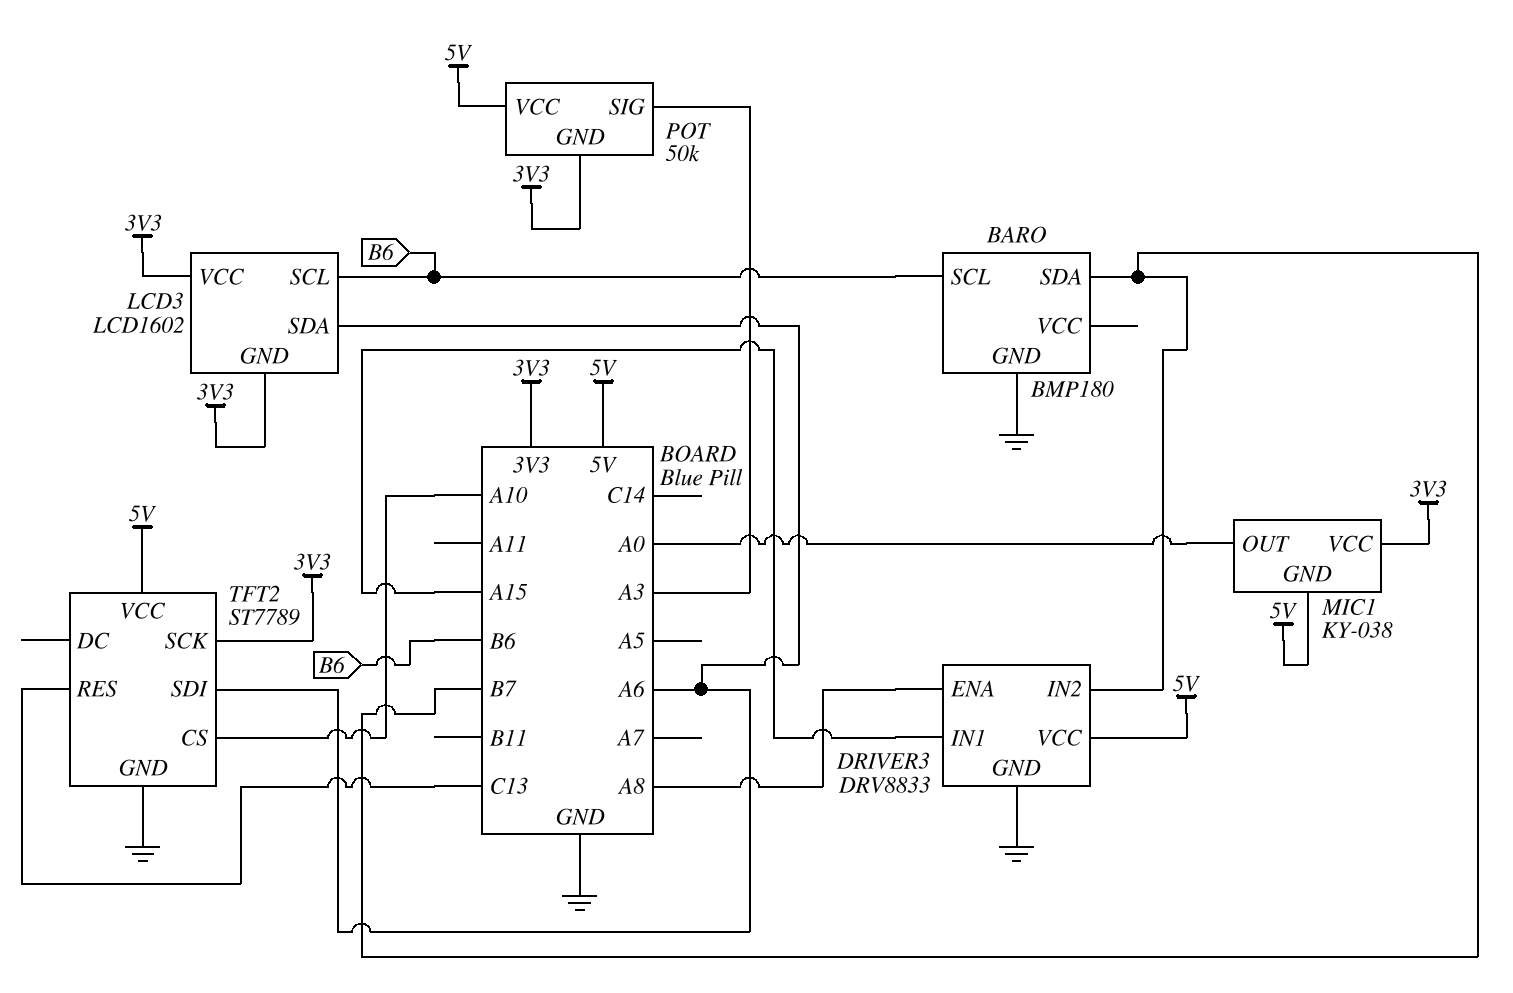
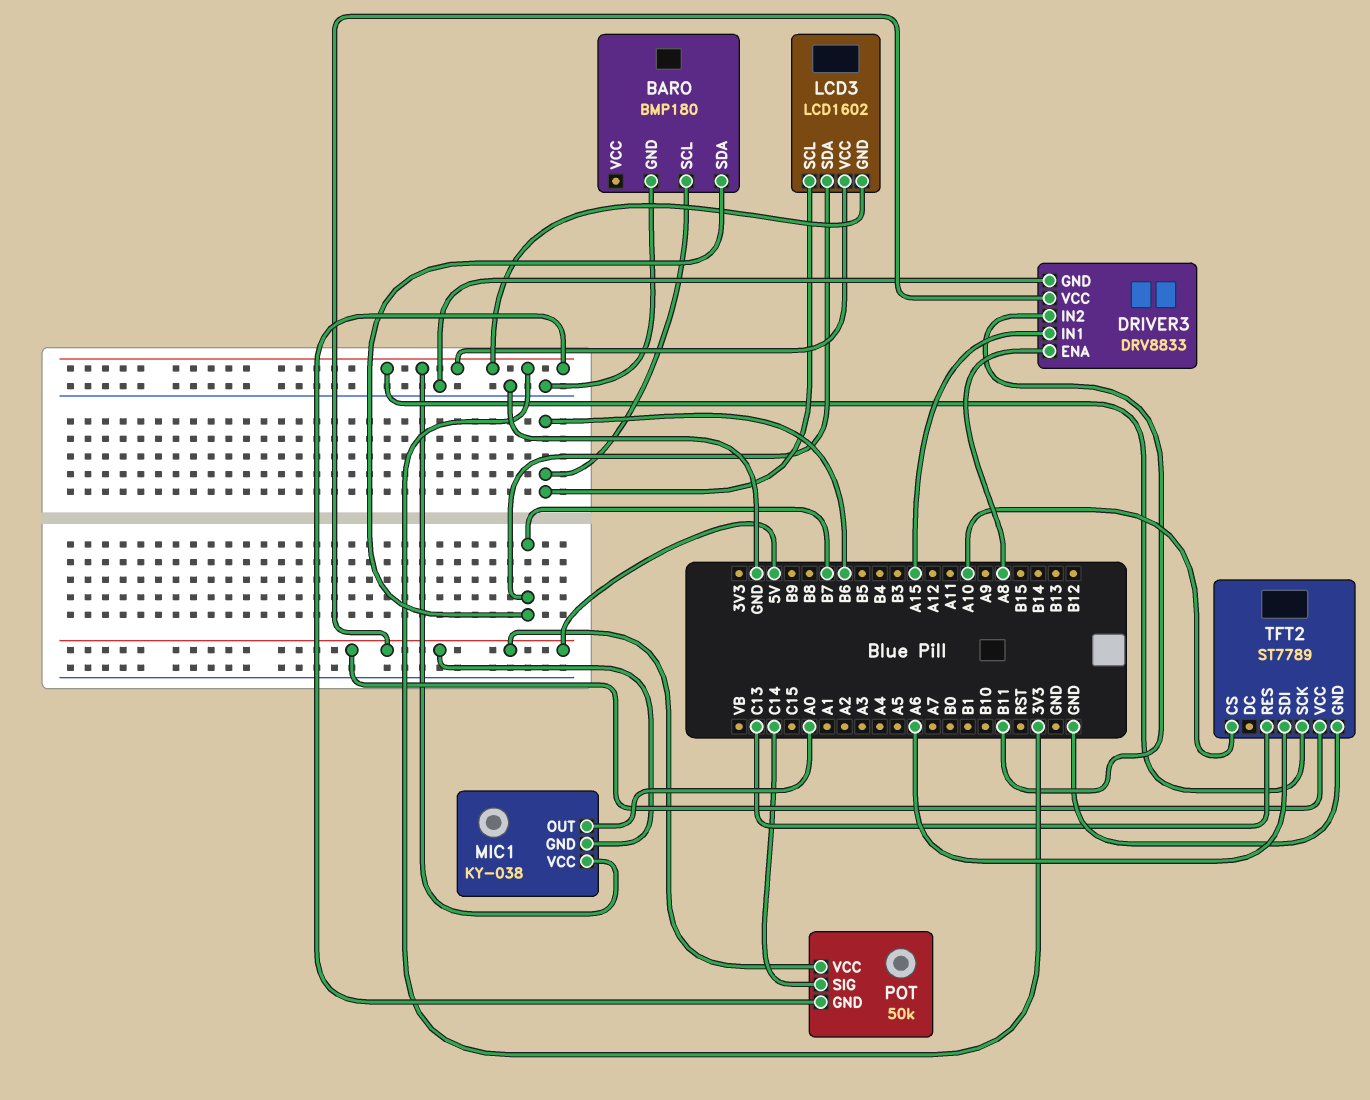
DRIVER3 pin IN2: B7 -> B11
LCD3 pin SDA: A6 -> B7
POT pin SIG: A3 -> C14

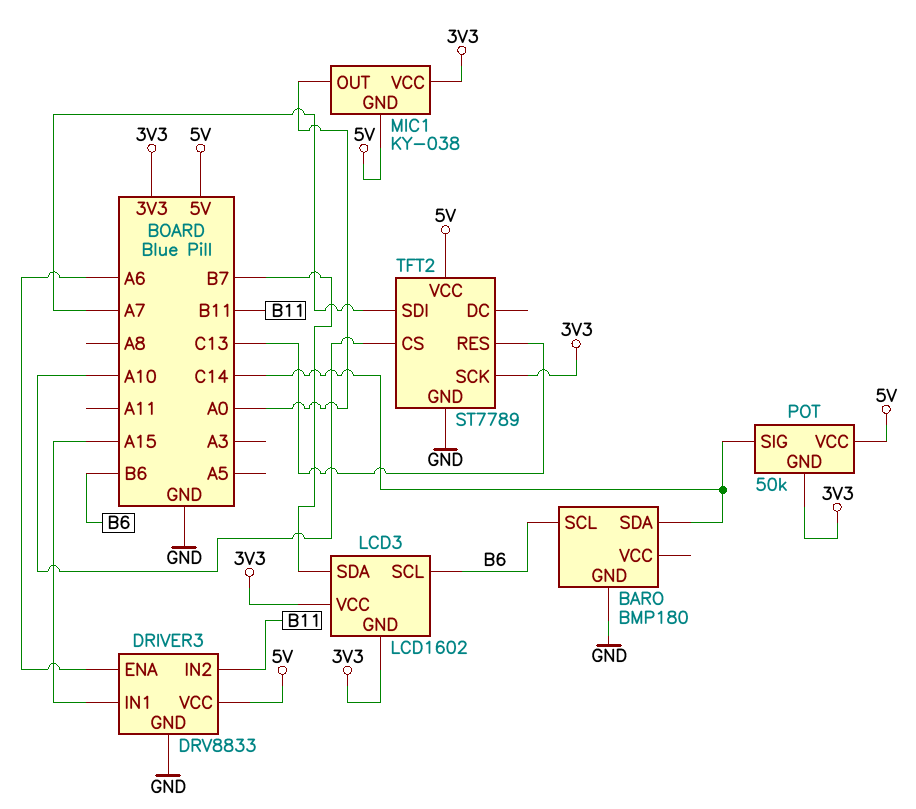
BARO pin SDA: B7 -> C14
DRIVER3 pin ENA: A8 -> A6
TFT2 pin SDI: A6 -> A7

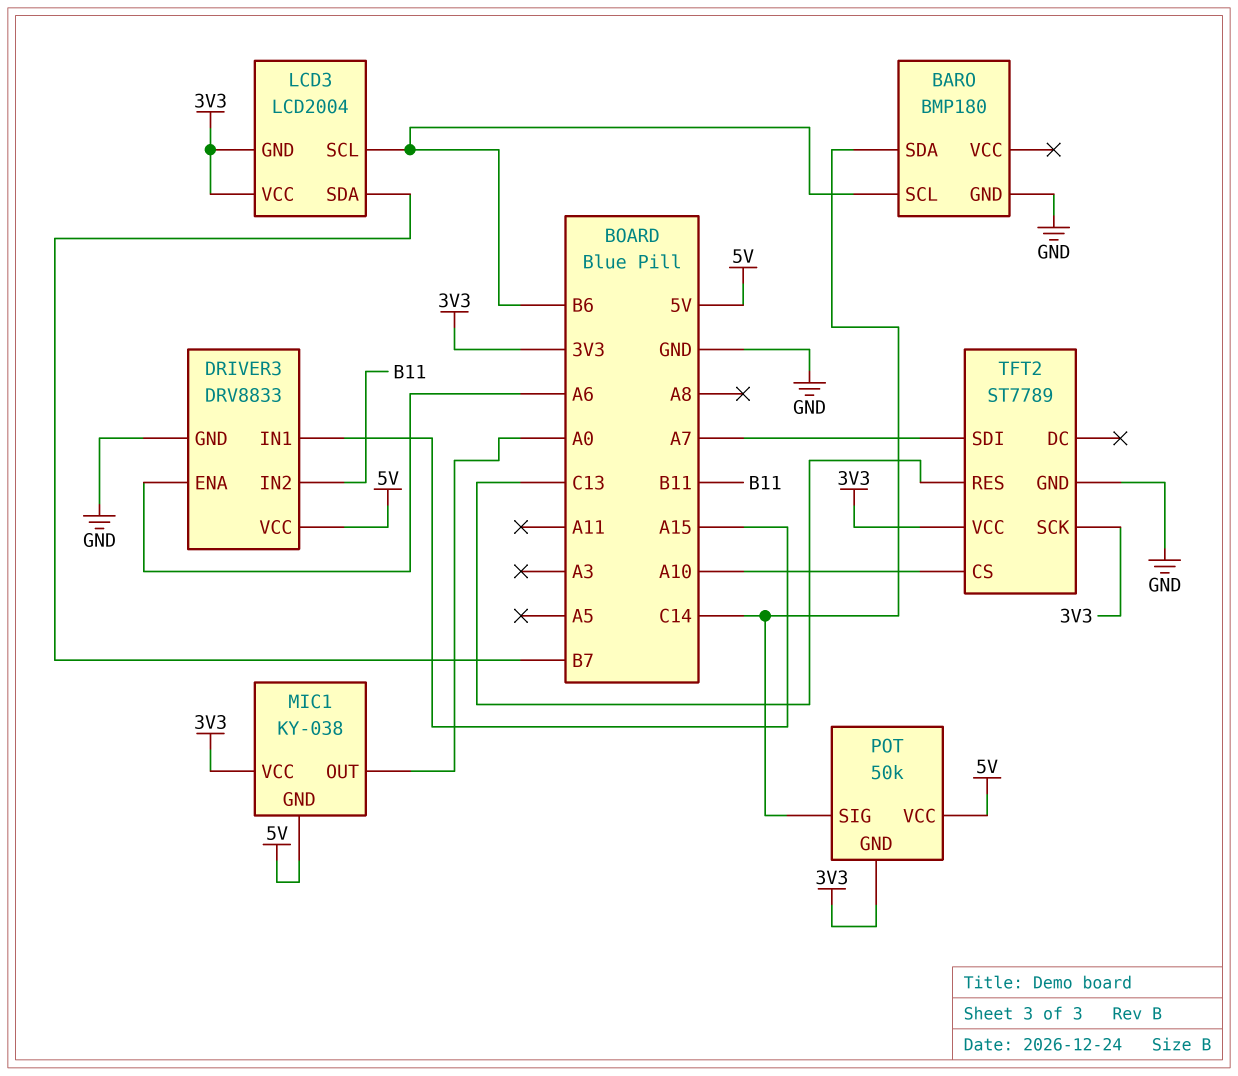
LCD3: LCD1602 -> LCD2004
TFT2 pin VCC: 5V -> 3V3

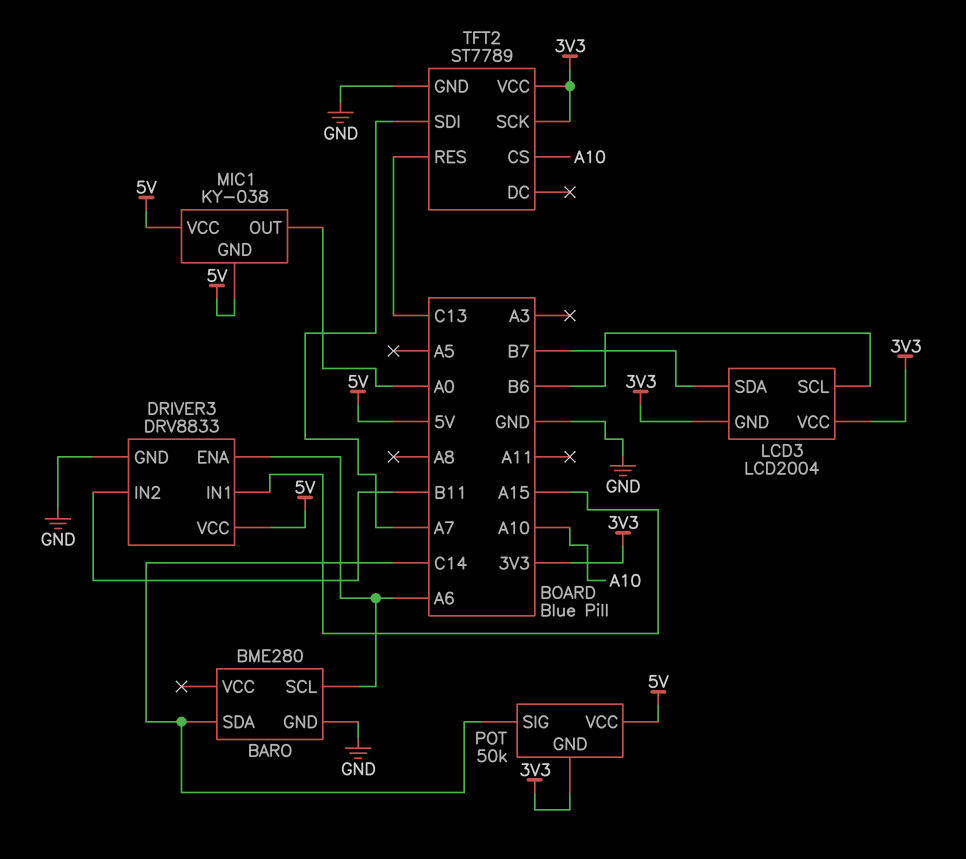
BARO: BMP180 -> BME280
BARO pin SCL: B6 -> A6
MIC1 pin VCC: 3V3 -> 5V

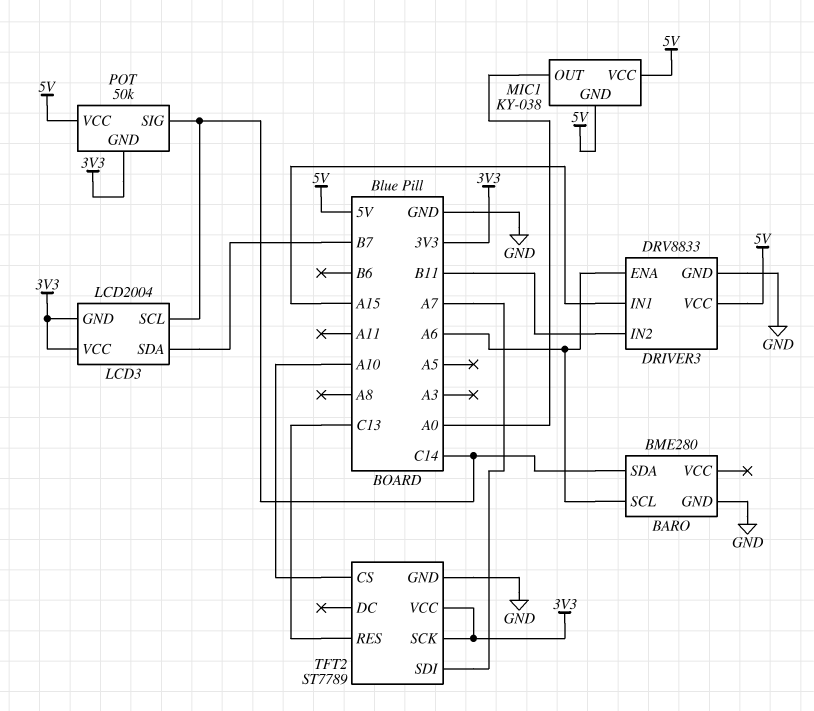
LCD3 pin SCL: B6 -> C14

